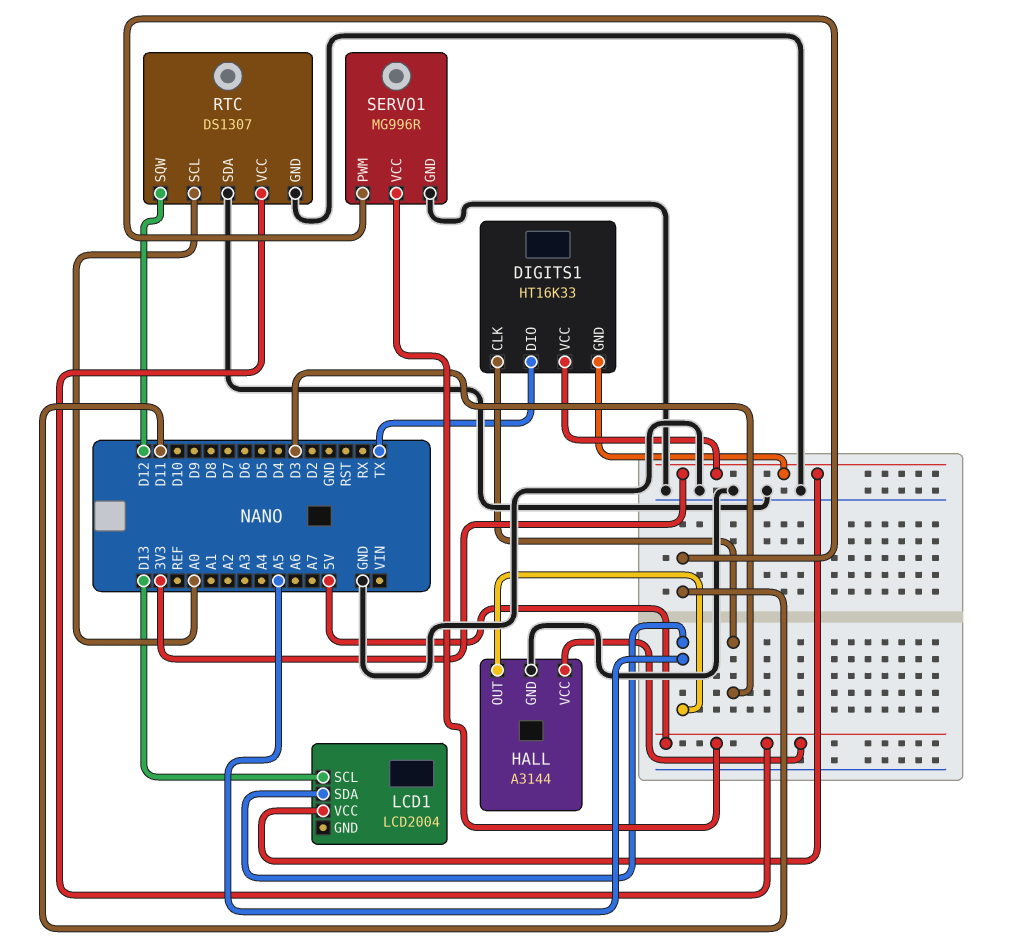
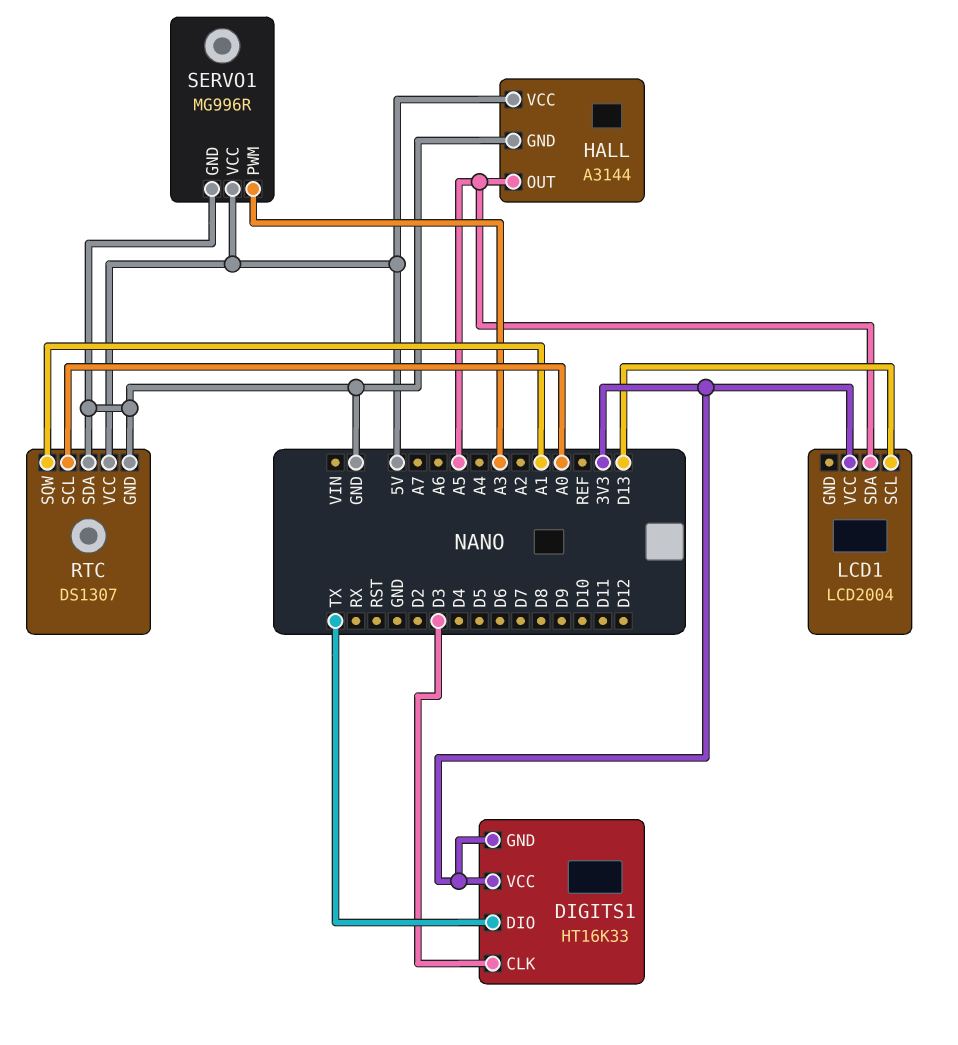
RTC pin SQW: D12 -> A1
SERVO1 pin PWM: D11 -> A3

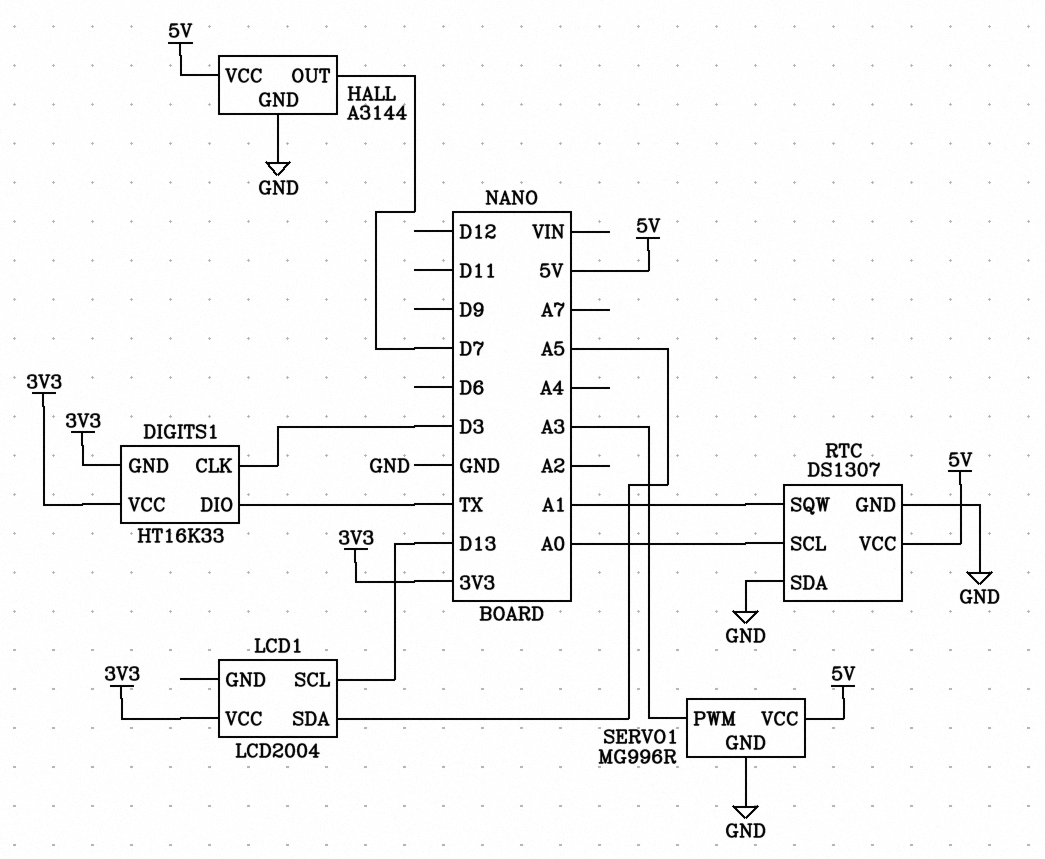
HALL pin OUT: A5 -> D7

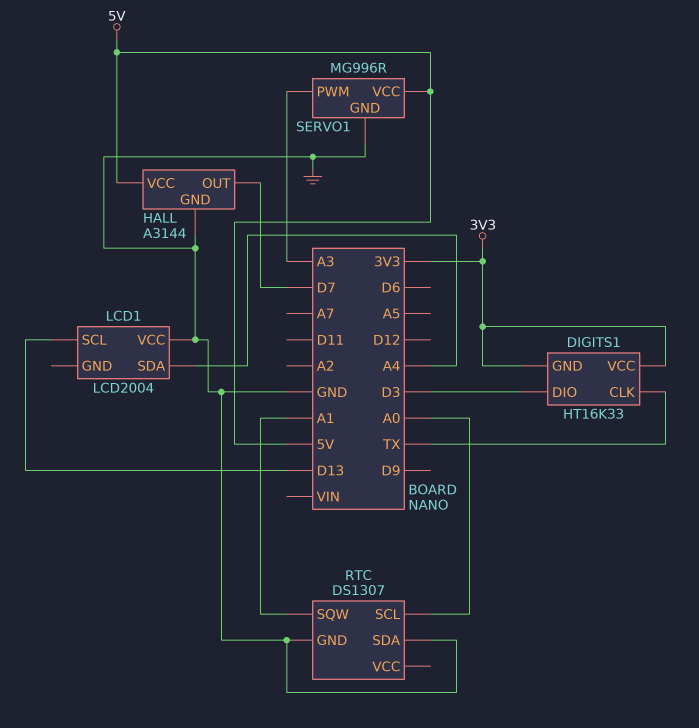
DIGITS1 pin CLK: D3 -> TX
DIGITS1 pin DIO: TX -> D3
LCD1 pin SDA: A5 -> A4
LCD1 pin VCC: 3V3 -> GND
RTC pin VCC: 5V -> none

